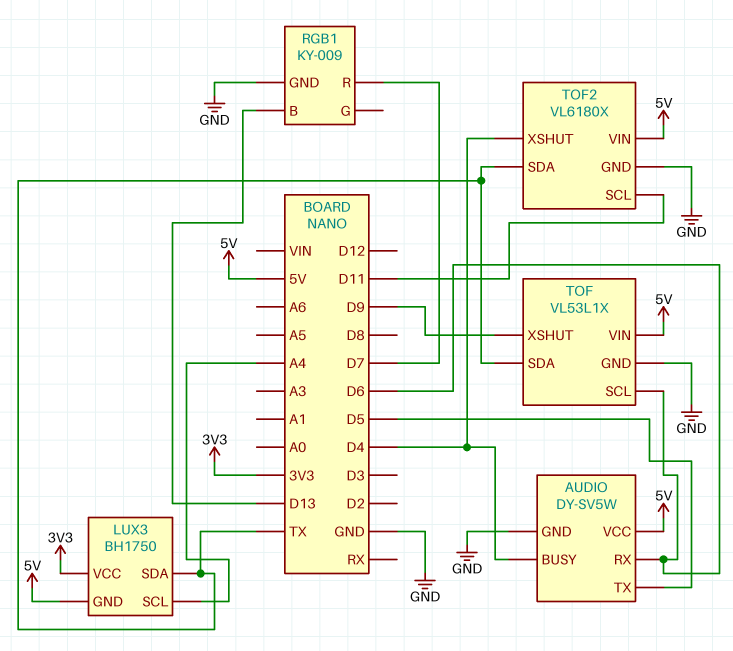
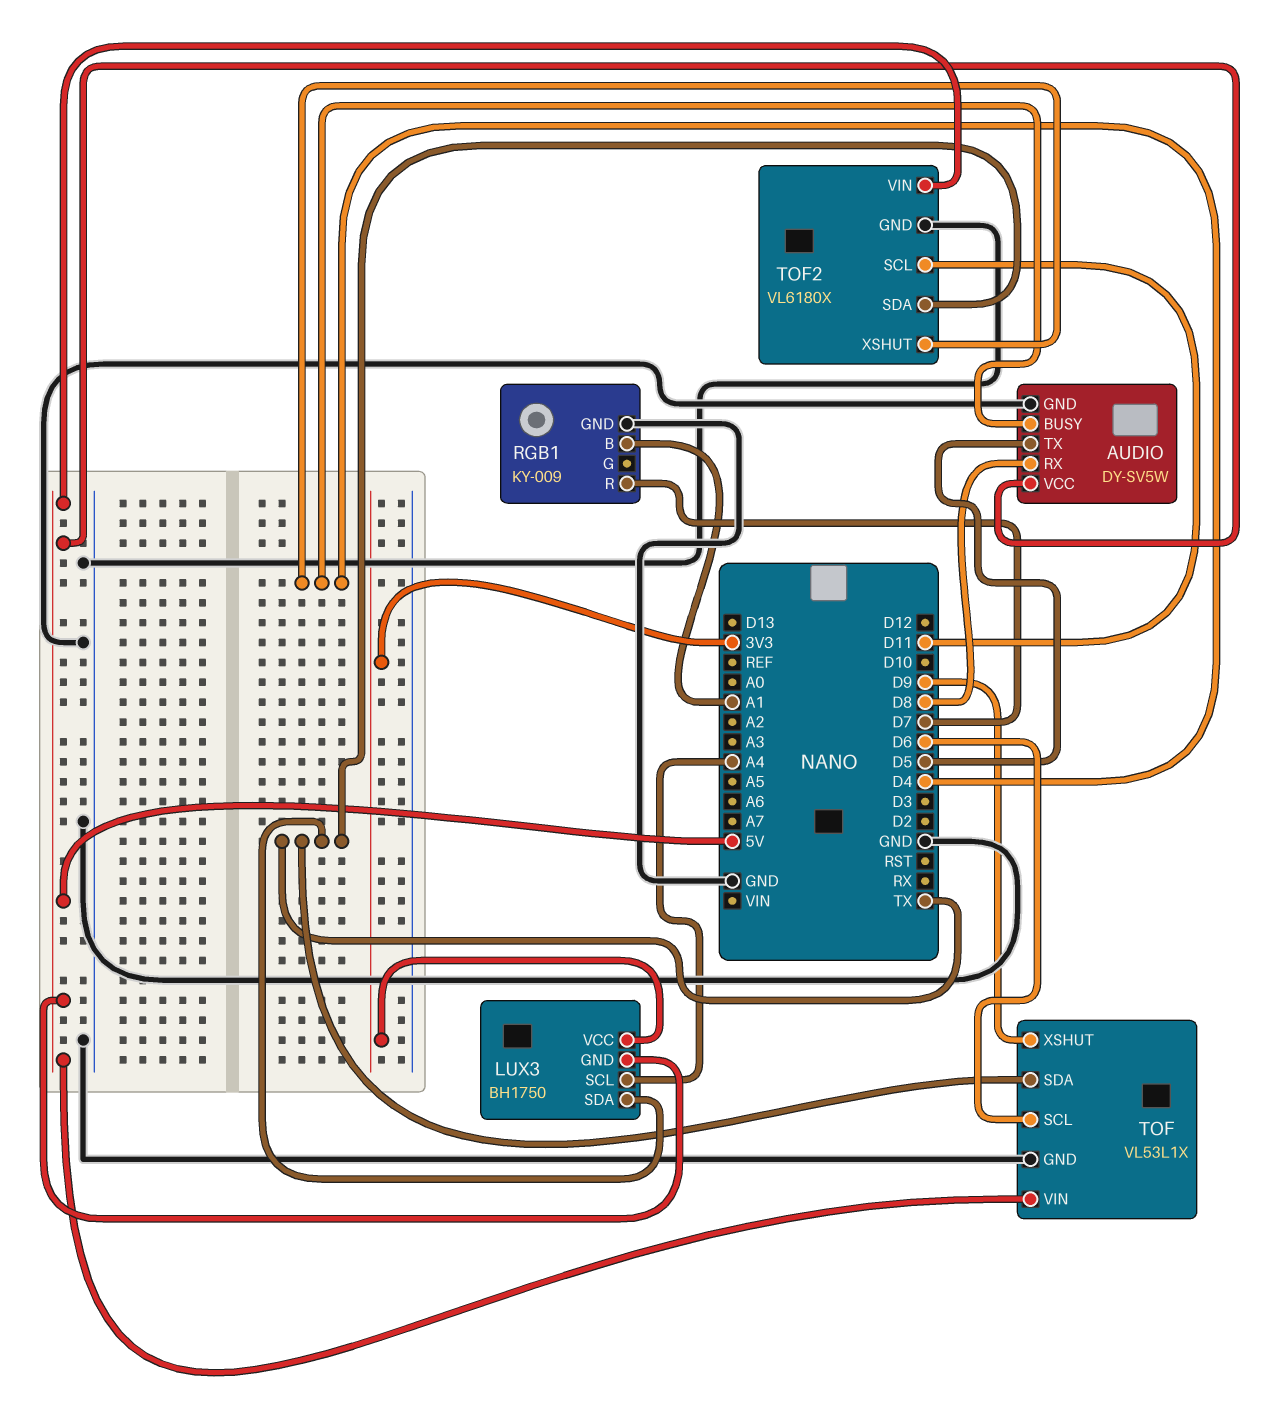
AUDIO pin RX: D6 -> D8
RGB1 pin B: D13 -> A1

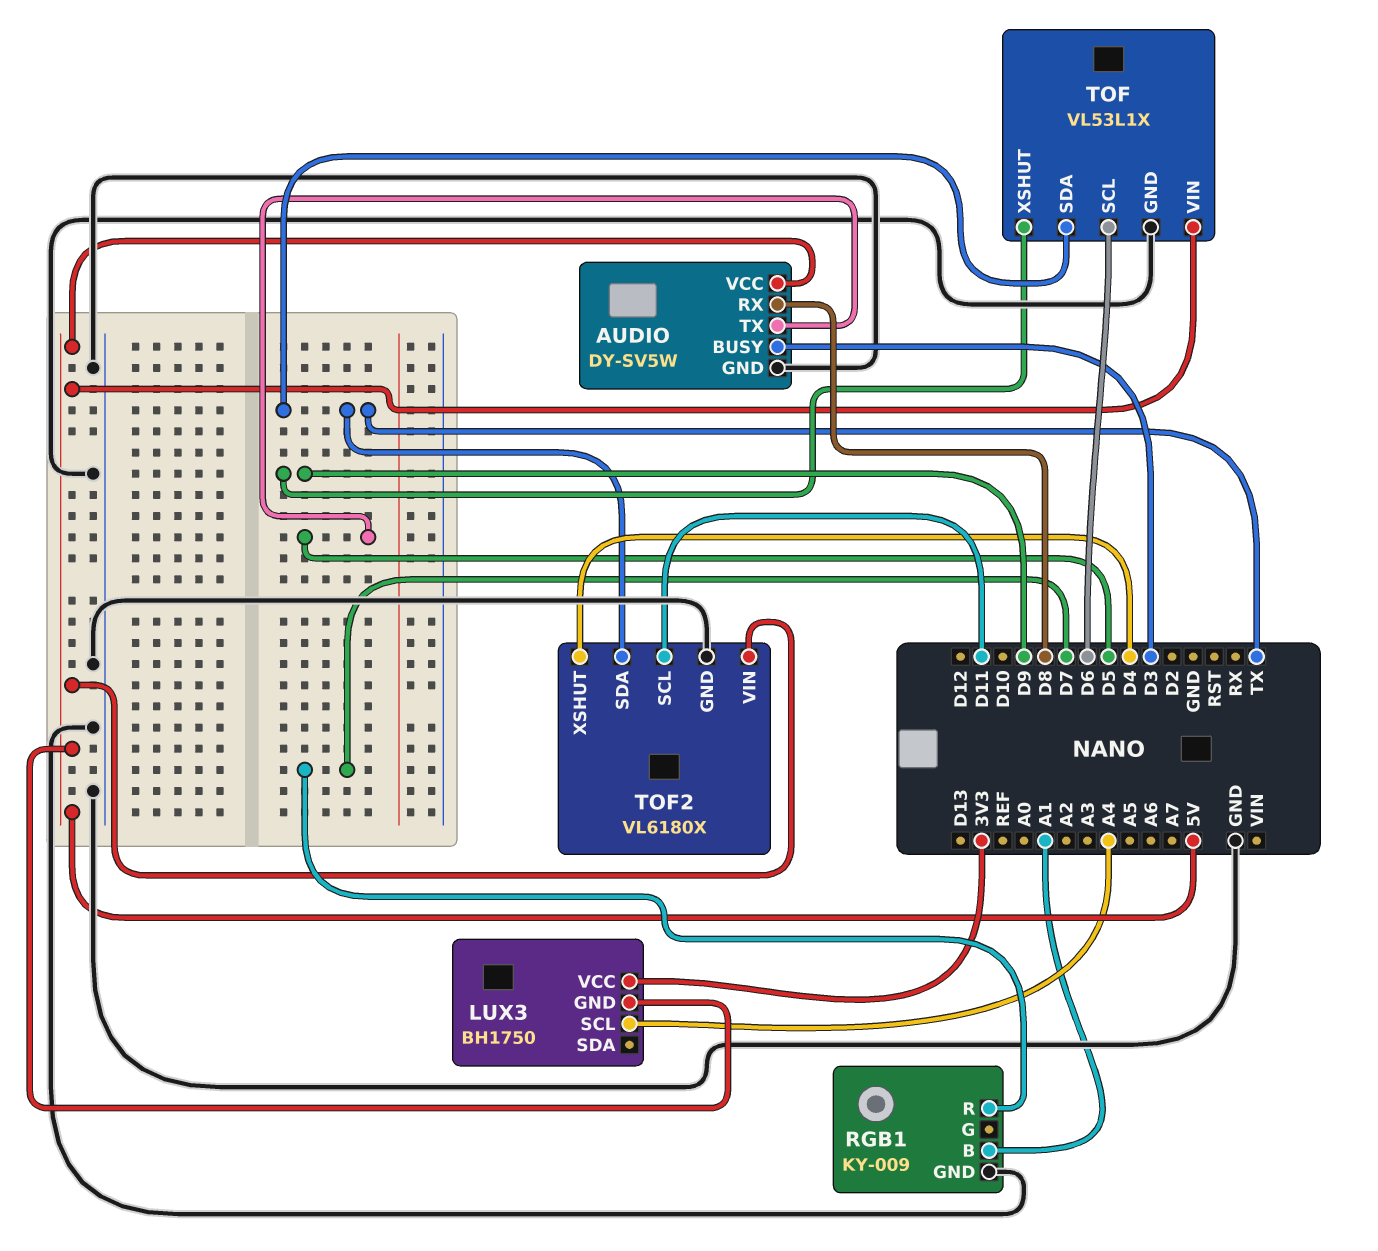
AUDIO pin BUSY: D4 -> D3
LUX3 pin SDA: TX -> none

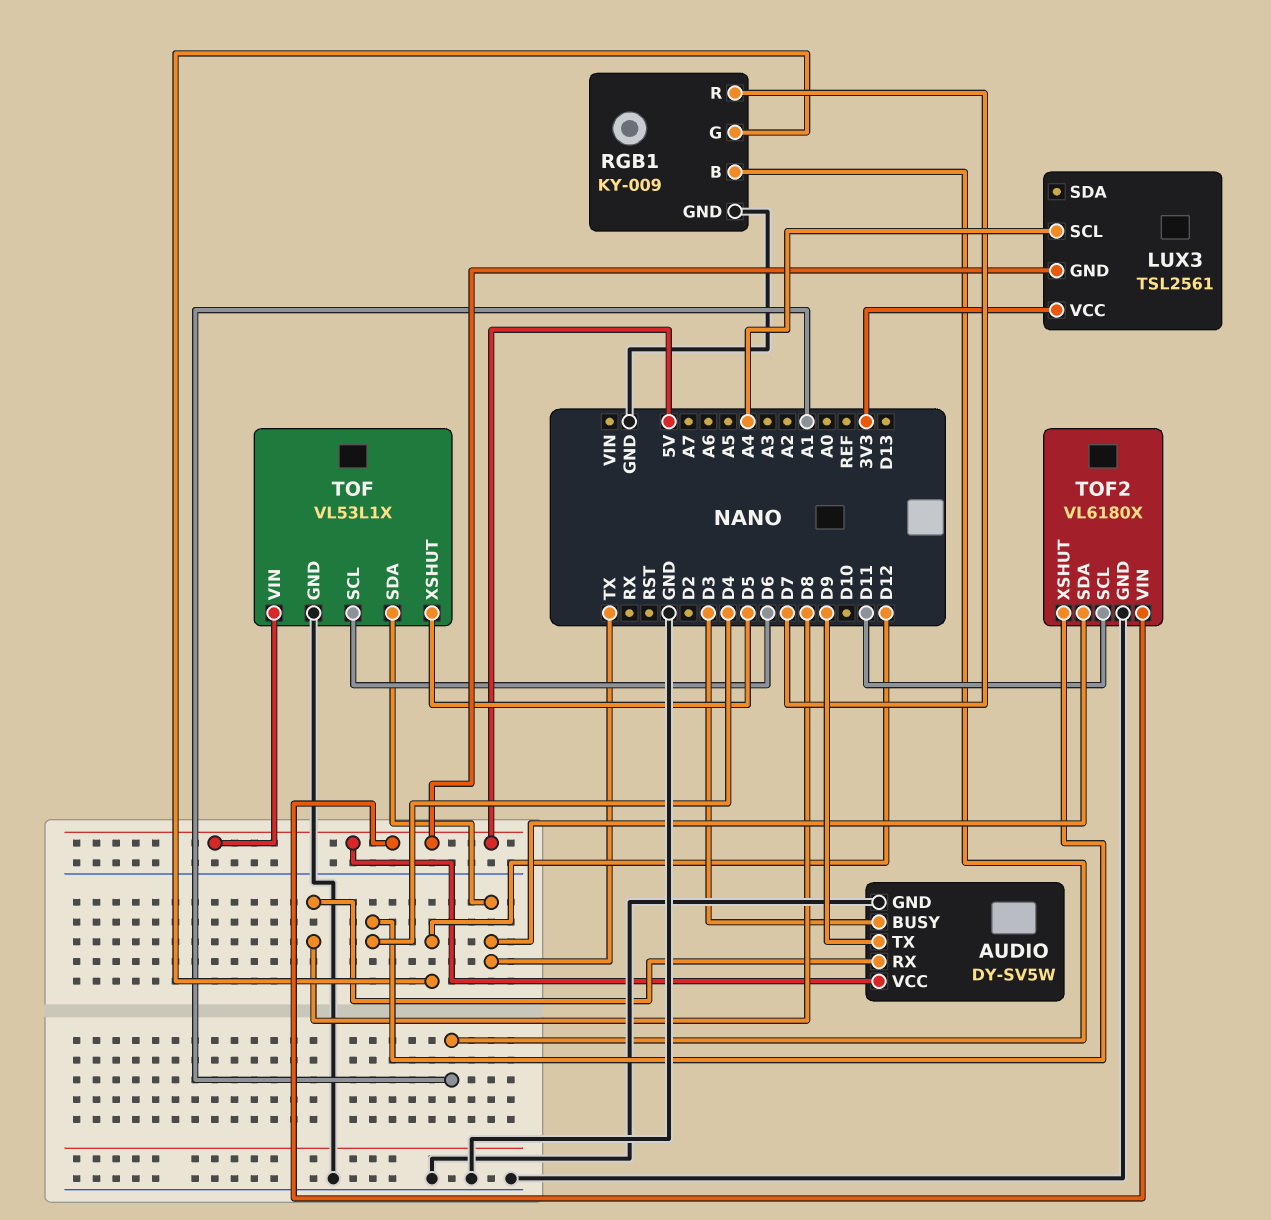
AUDIO pin TX: D5 -> D9
LUX3: BH1750 -> TSL2561
RGB1 pin G: none -> D12
TOF pin XSHUT: D9 -> D5

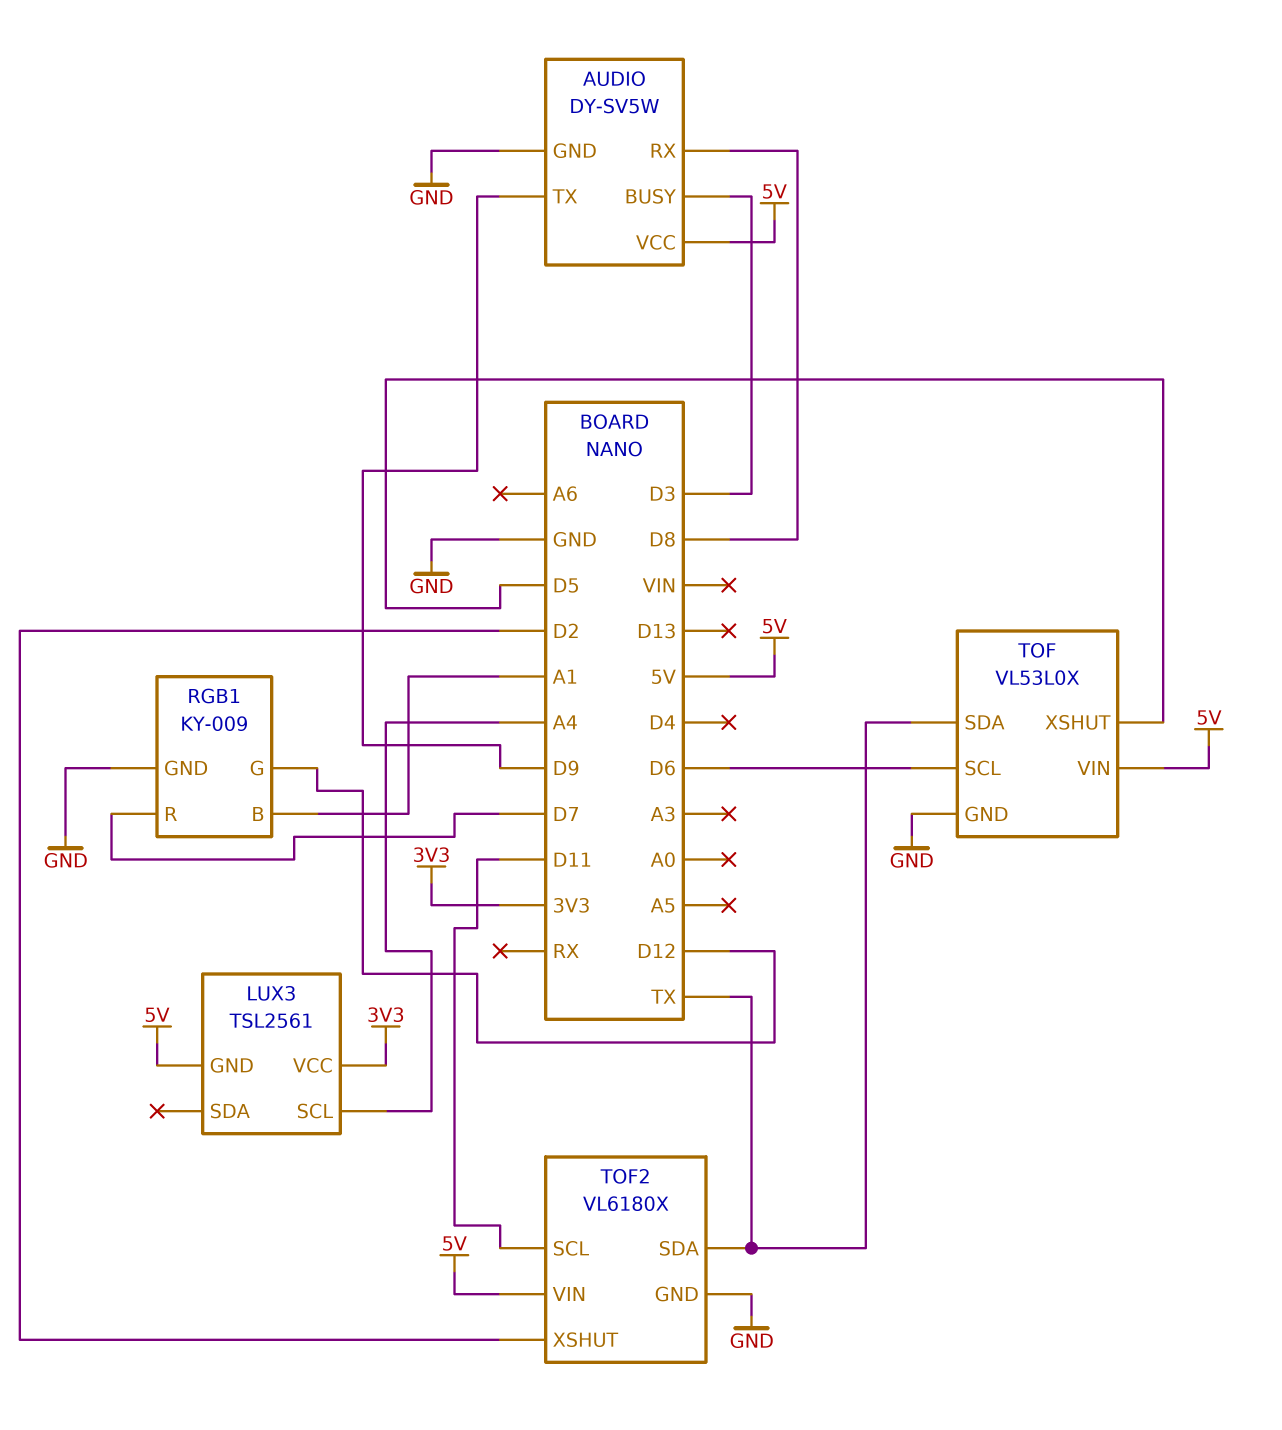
TOF: VL53L1X -> VL53L0X
TOF2 pin XSHUT: D4 -> D2

